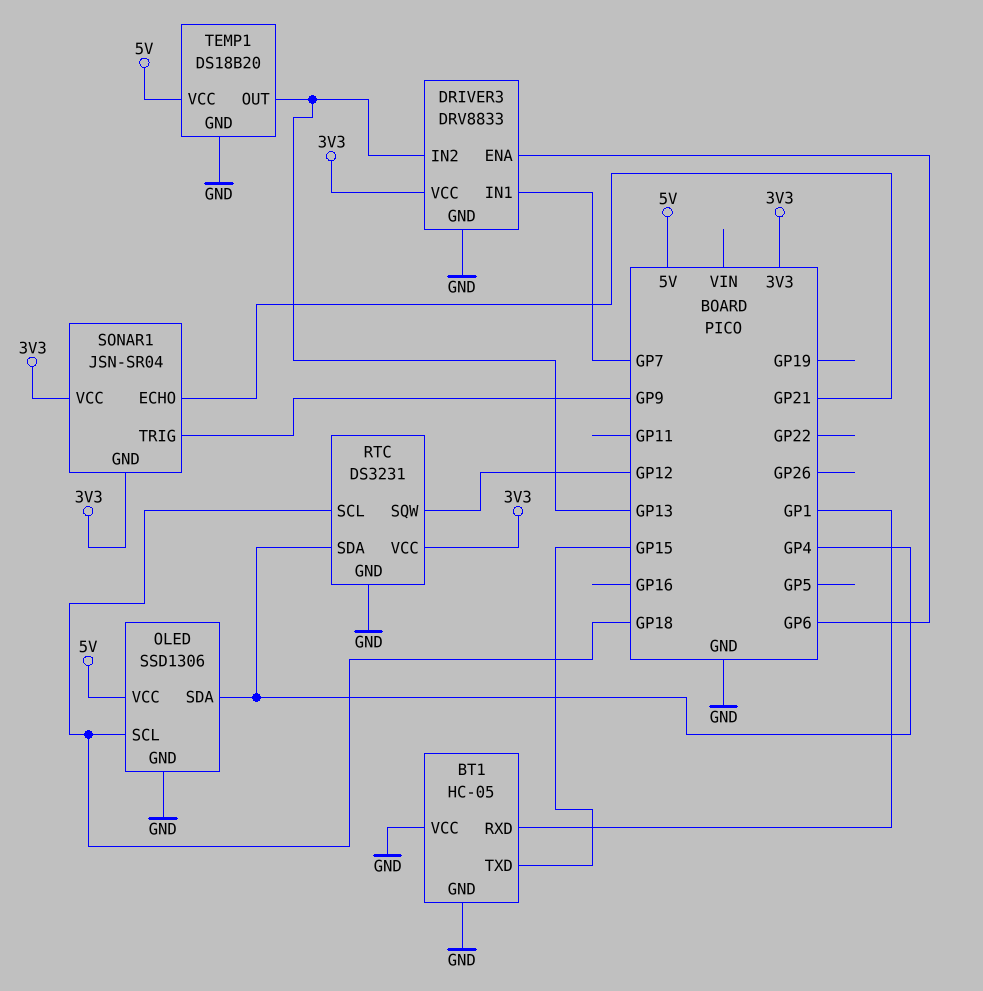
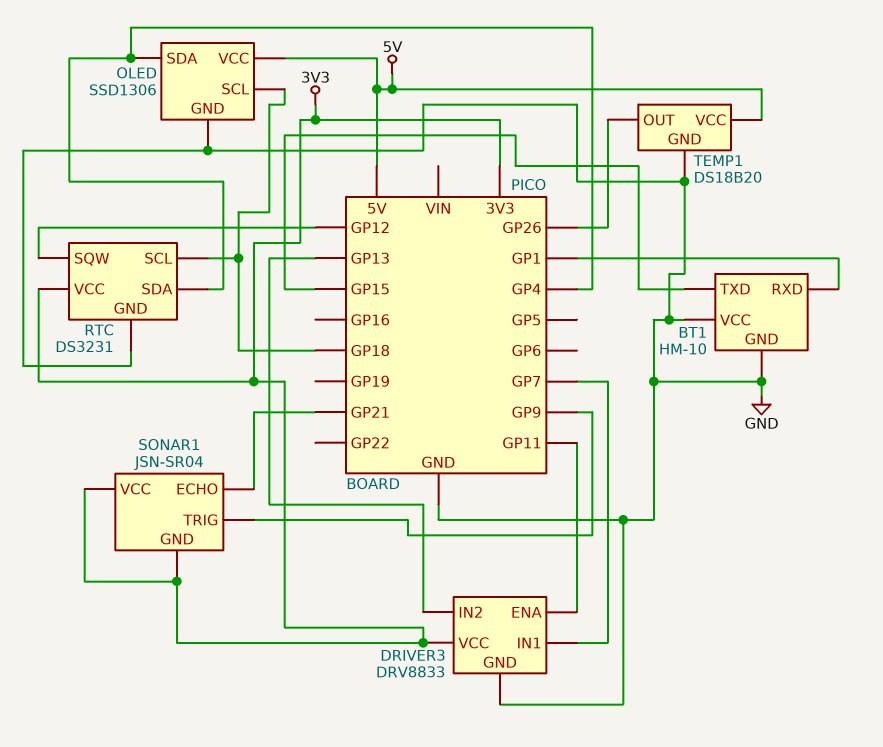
BT1: HC-05 -> HM-10
DRIVER3 pin ENA: GP6 -> GP11
TEMP1 pin OUT: GP13 -> GP26

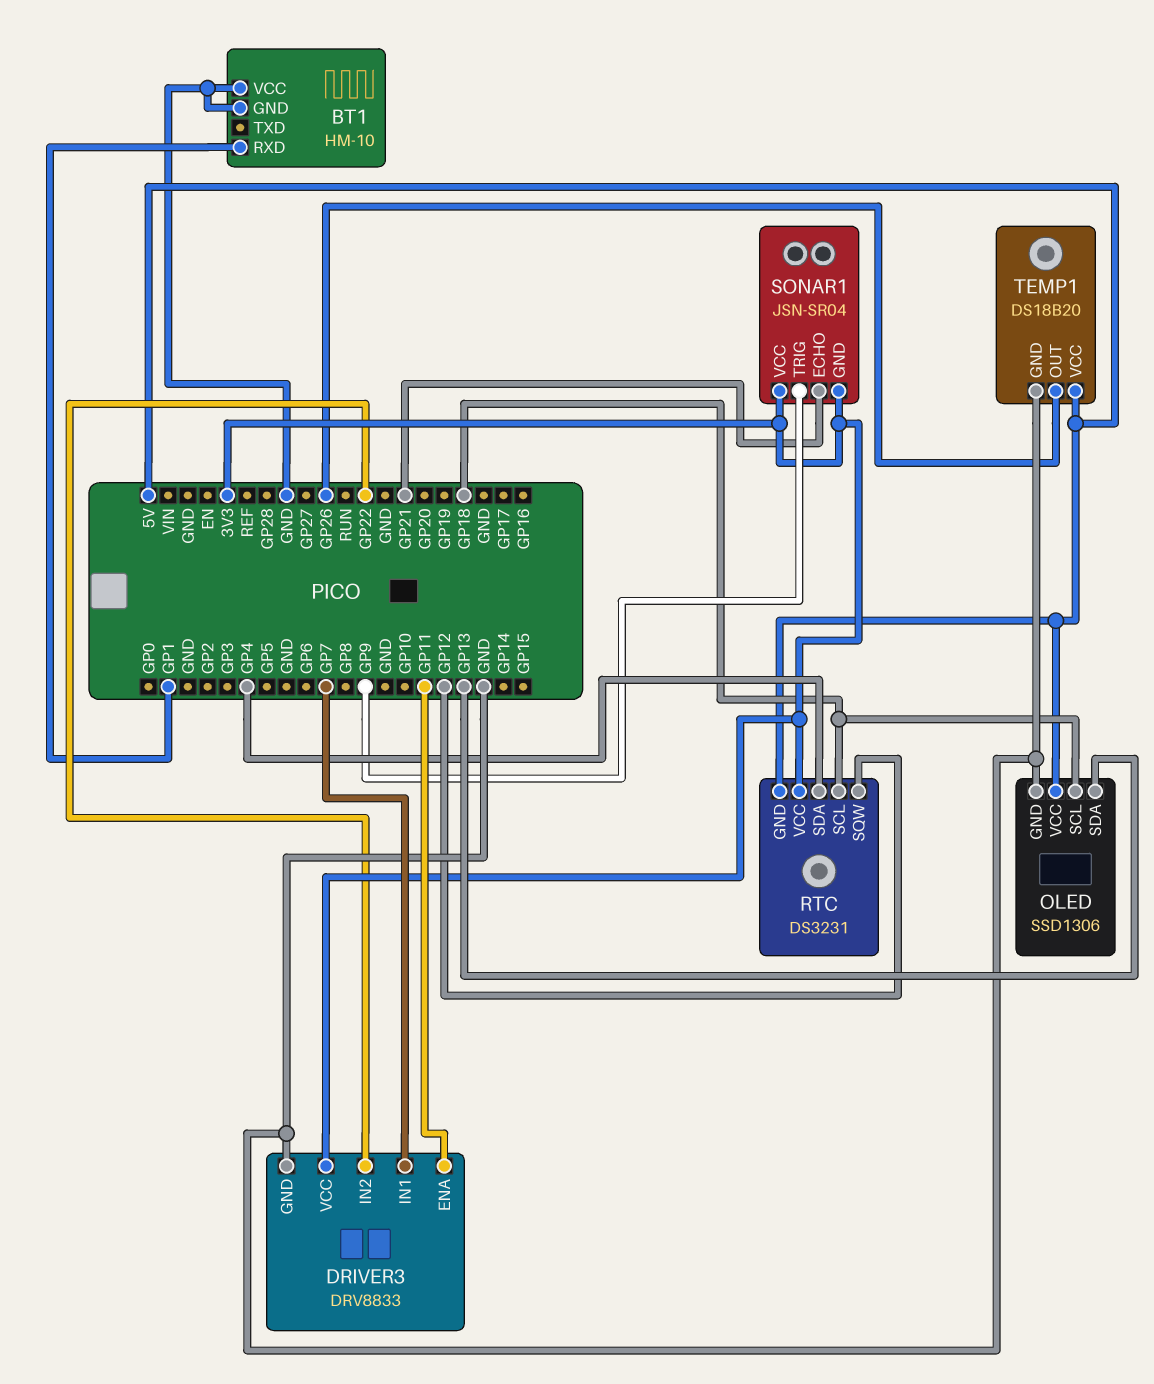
BT1 pin TXD: GP15 -> none
DRIVER3 pin IN2: GP13 -> GP22
OLED pin SDA: GP4 -> GP13
RTC pin GND: GND -> 5V

